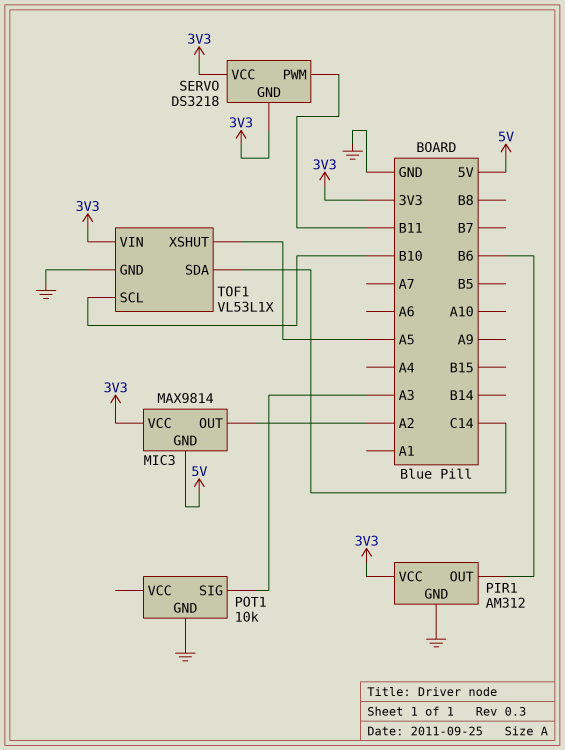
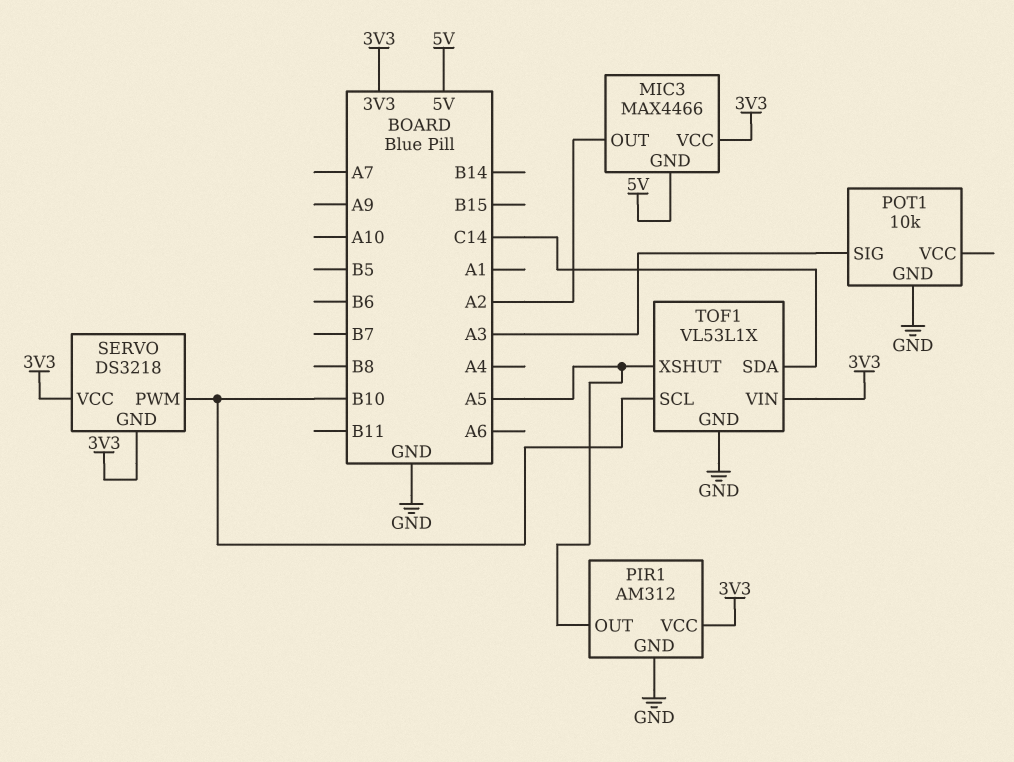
MIC3: MAX9814 -> MAX4466
PIR1 pin OUT: B6 -> A5
SERVO pin PWM: B11 -> B10

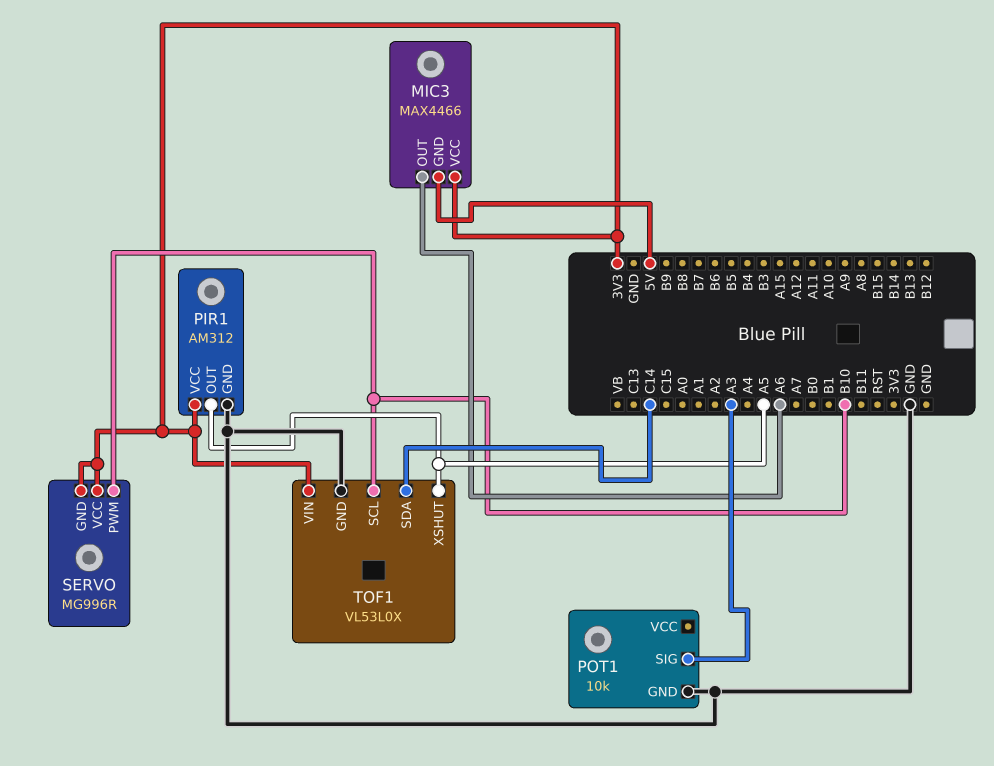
MIC3 pin OUT: A2 -> A6
SERVO: DS3218 -> MG996R
TOF1: VL53L1X -> VL53L0X

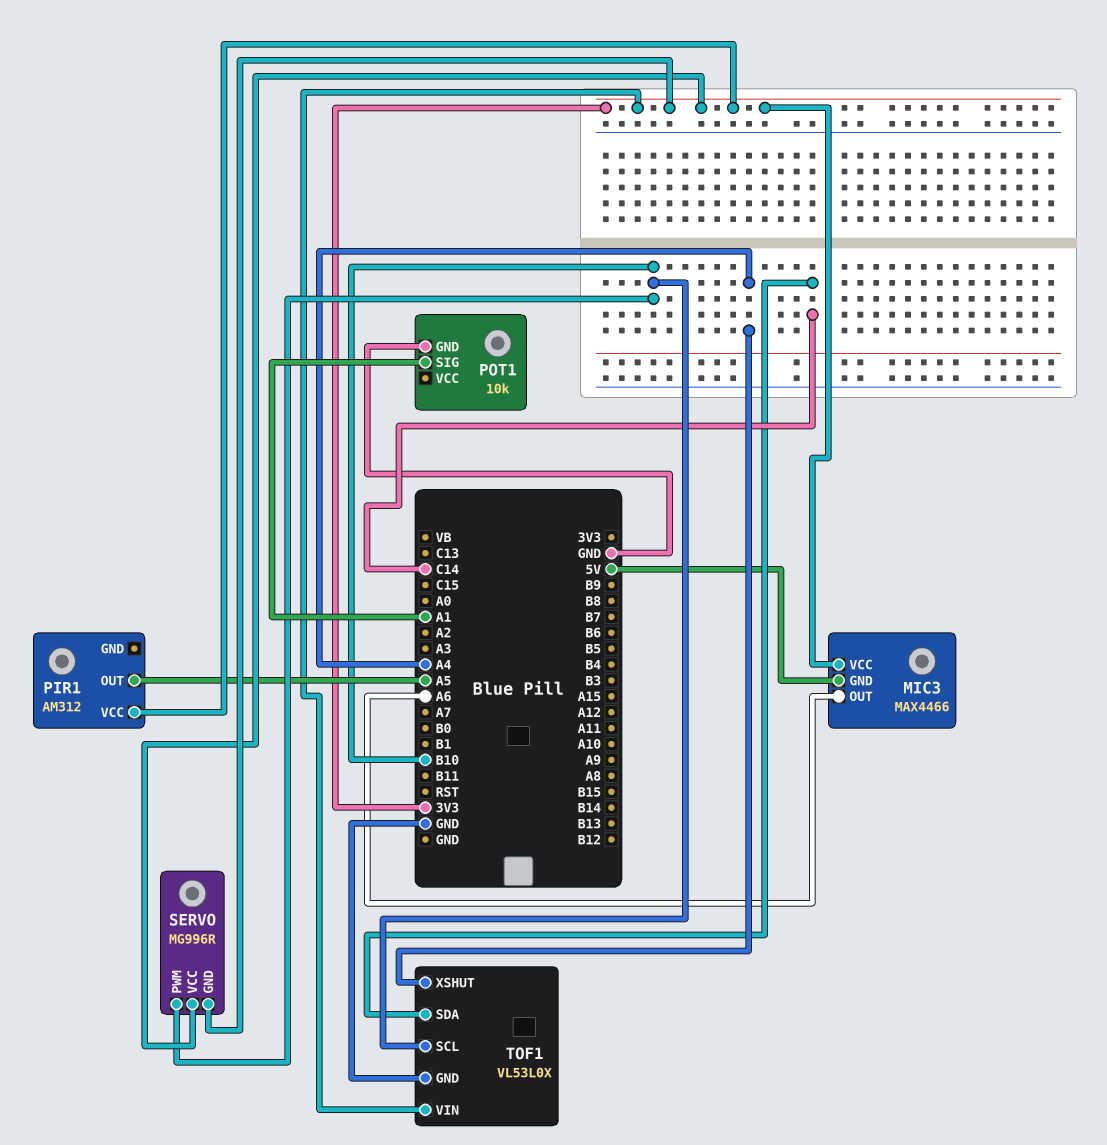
PIR1 pin GND: GND -> none
POT1 pin SIG: A3 -> A1
TOF1 pin XSHUT: A5 -> A4

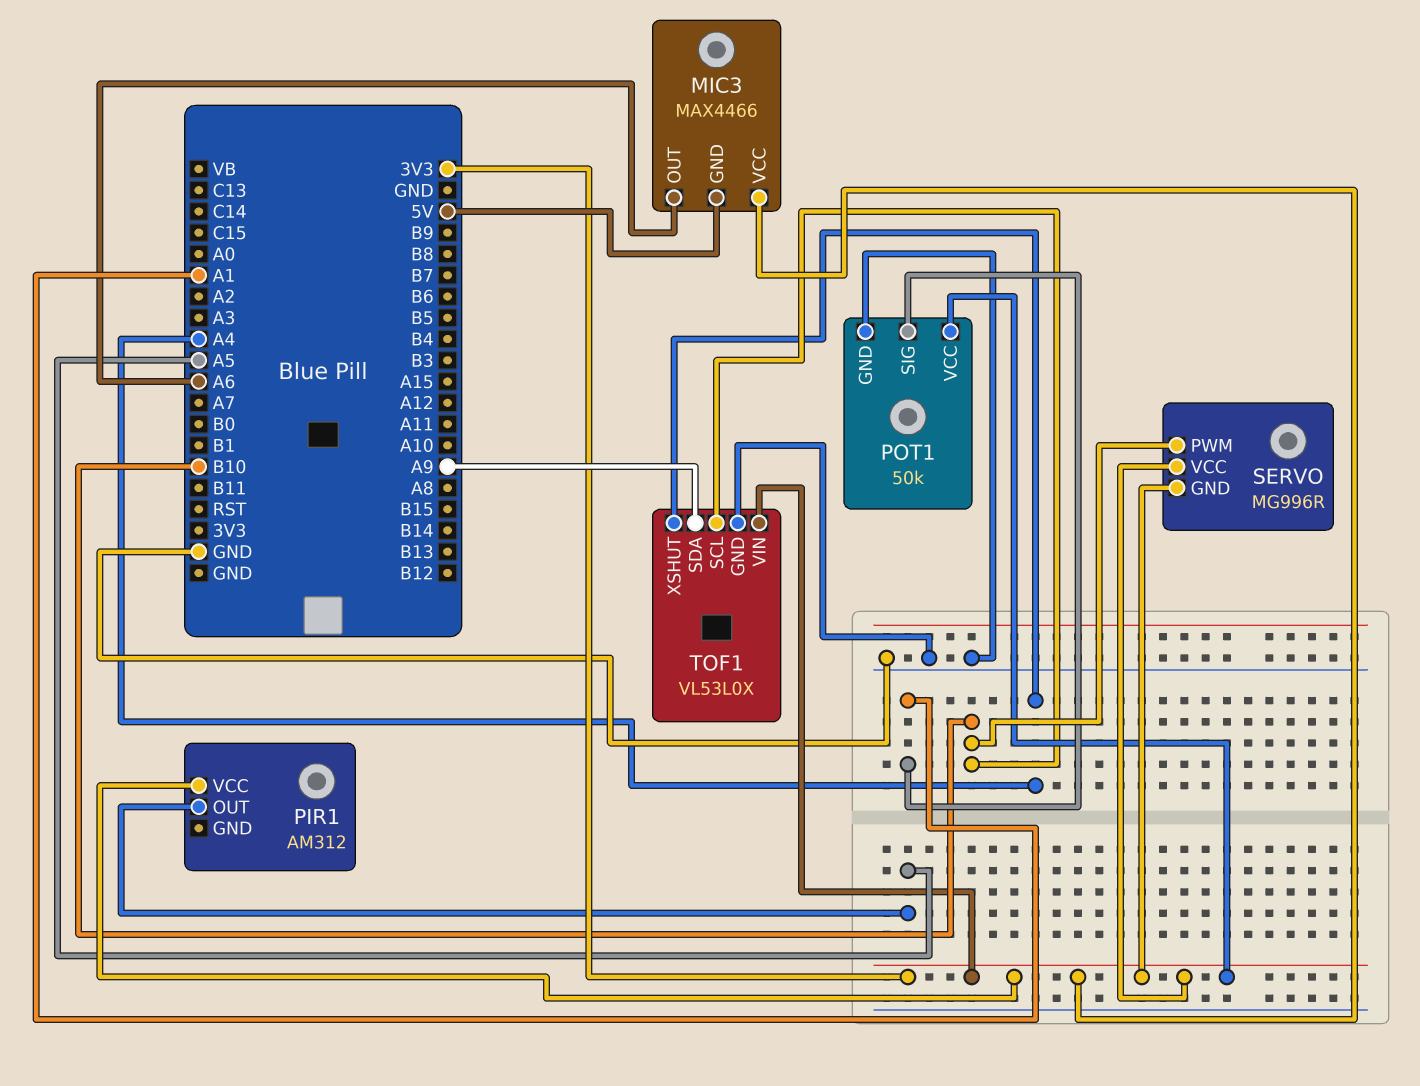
POT1: 10k -> 50k
POT1 pin VCC: none -> 3V3
TOF1 pin SDA: C14 -> A9

